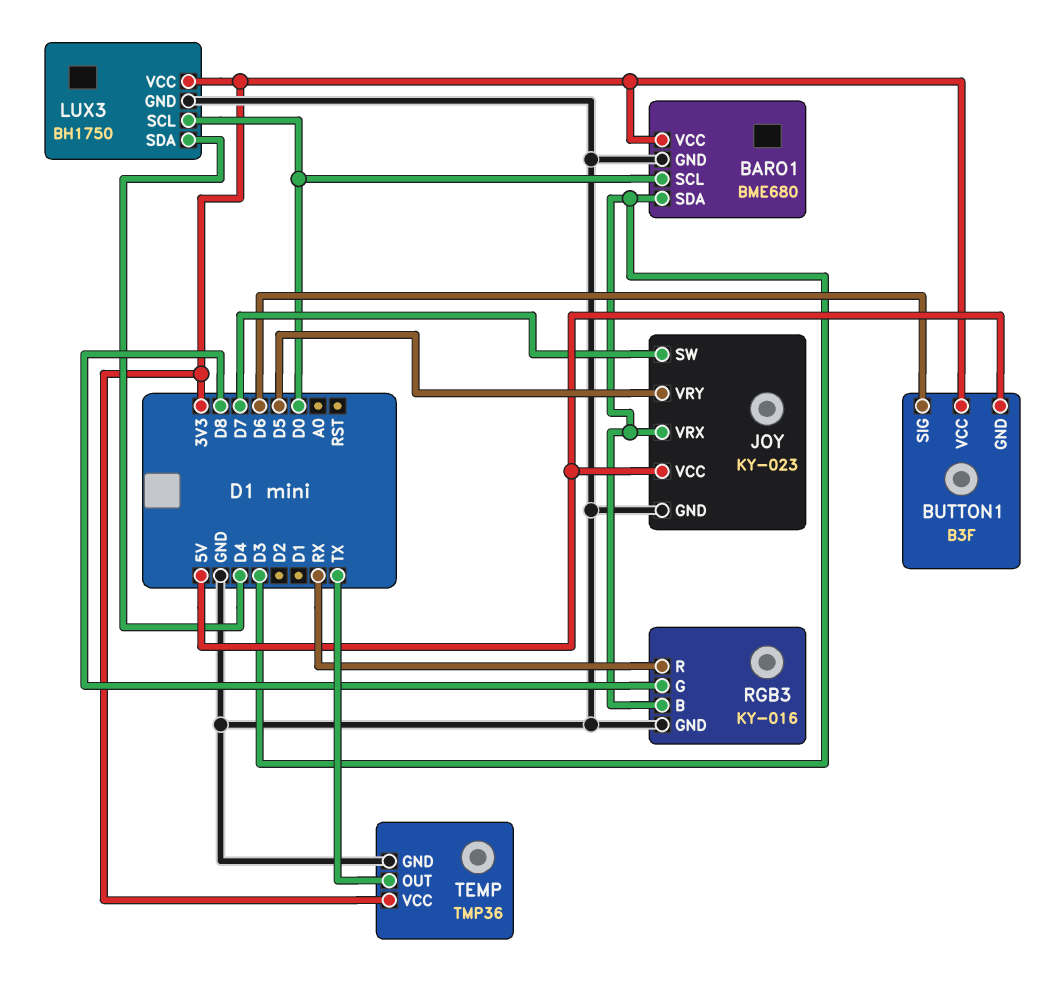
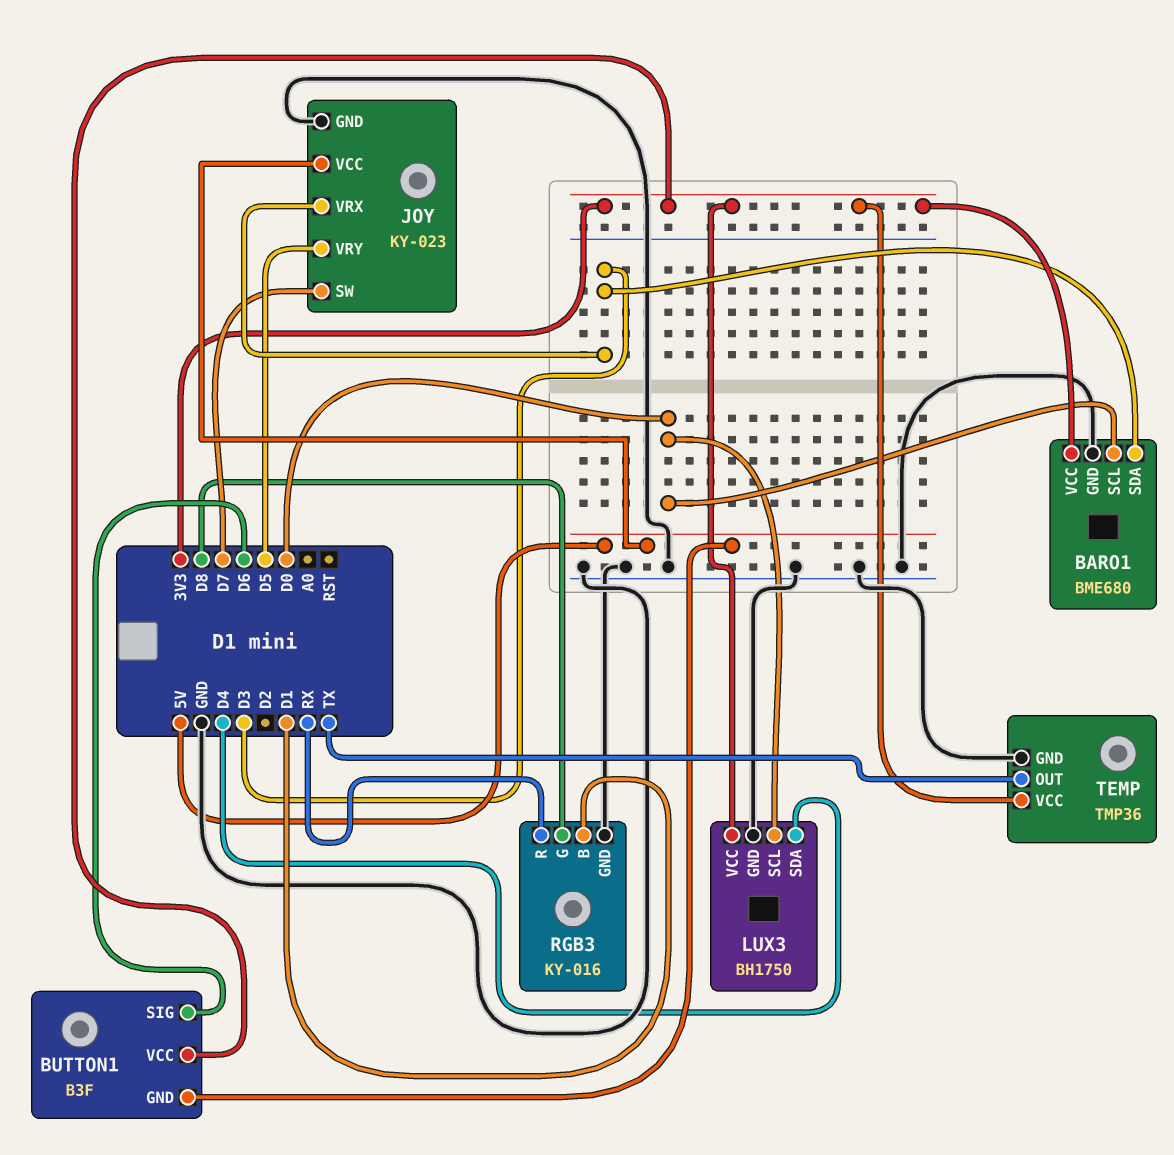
RGB3 pin B: D3 -> D1

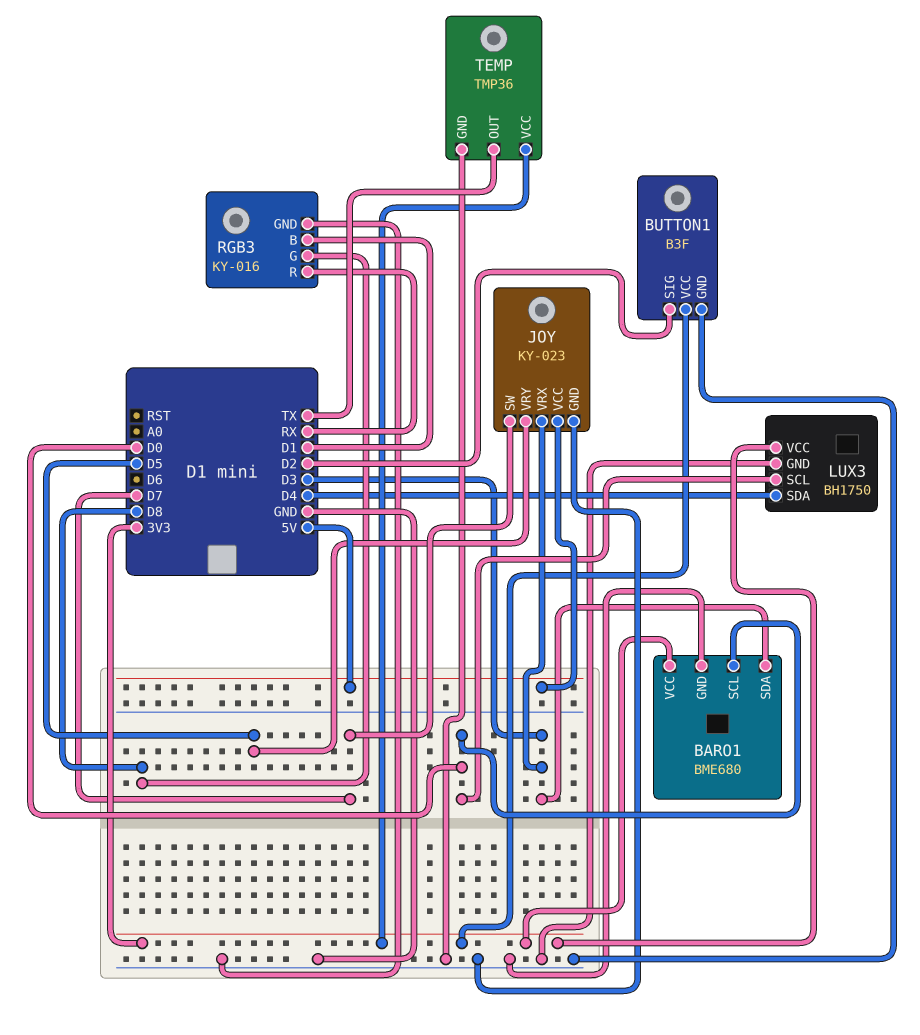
BUTTON1 pin GND: 5V -> GND
BUTTON1 pin SIG: D6 -> D2

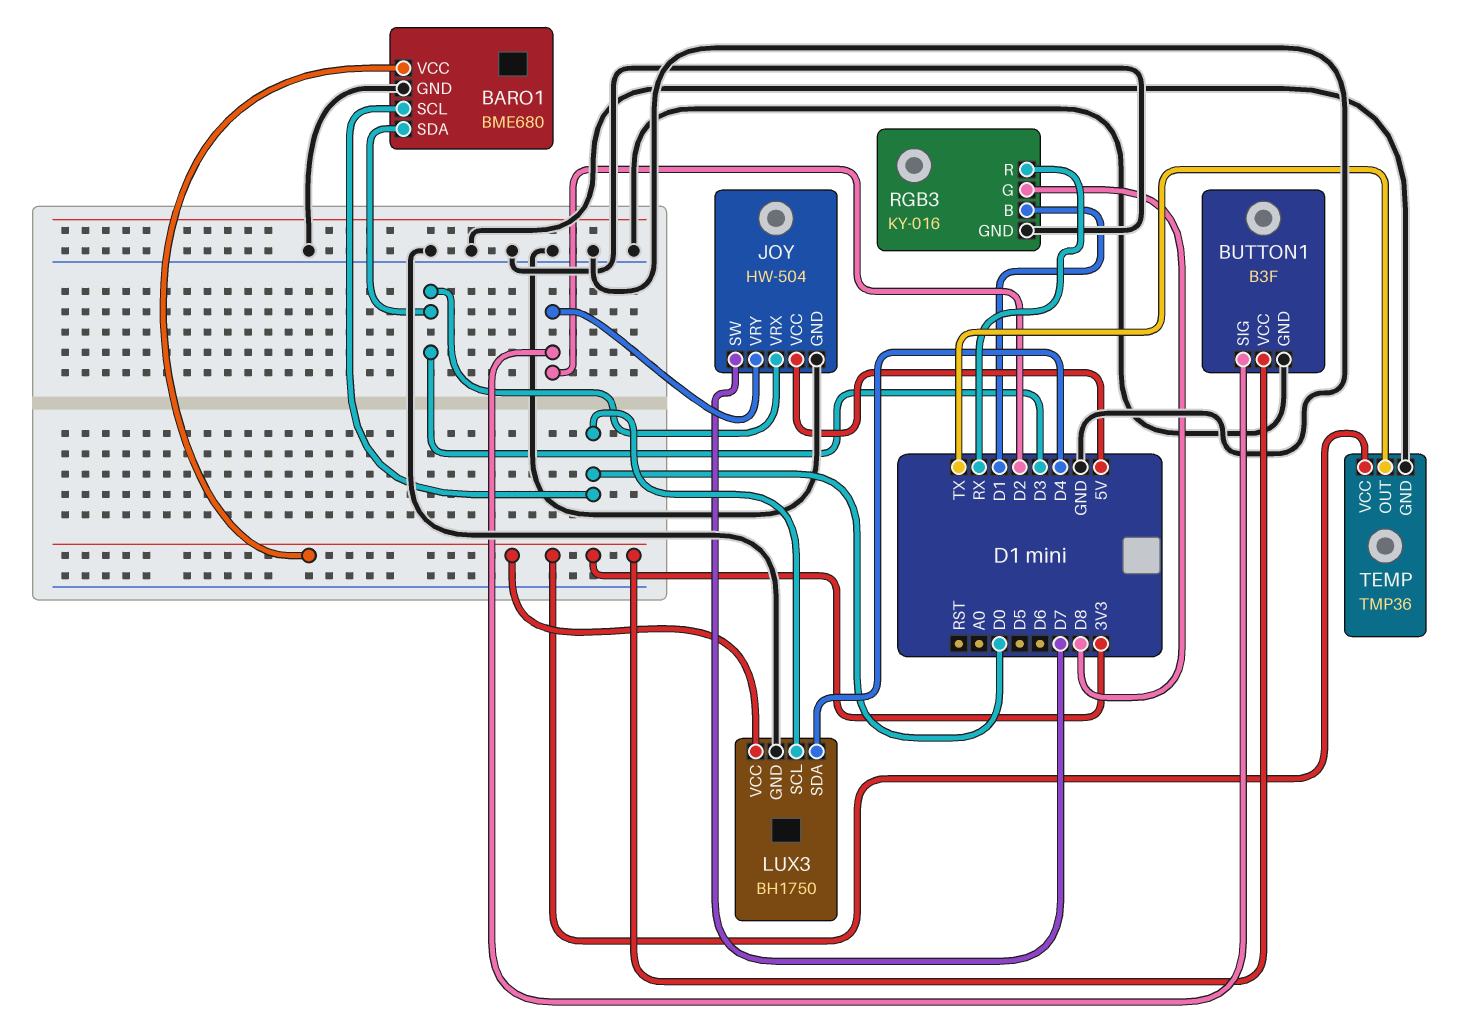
JOY: KY-023 -> HW-504
JOY pin VRY: D5 -> D2

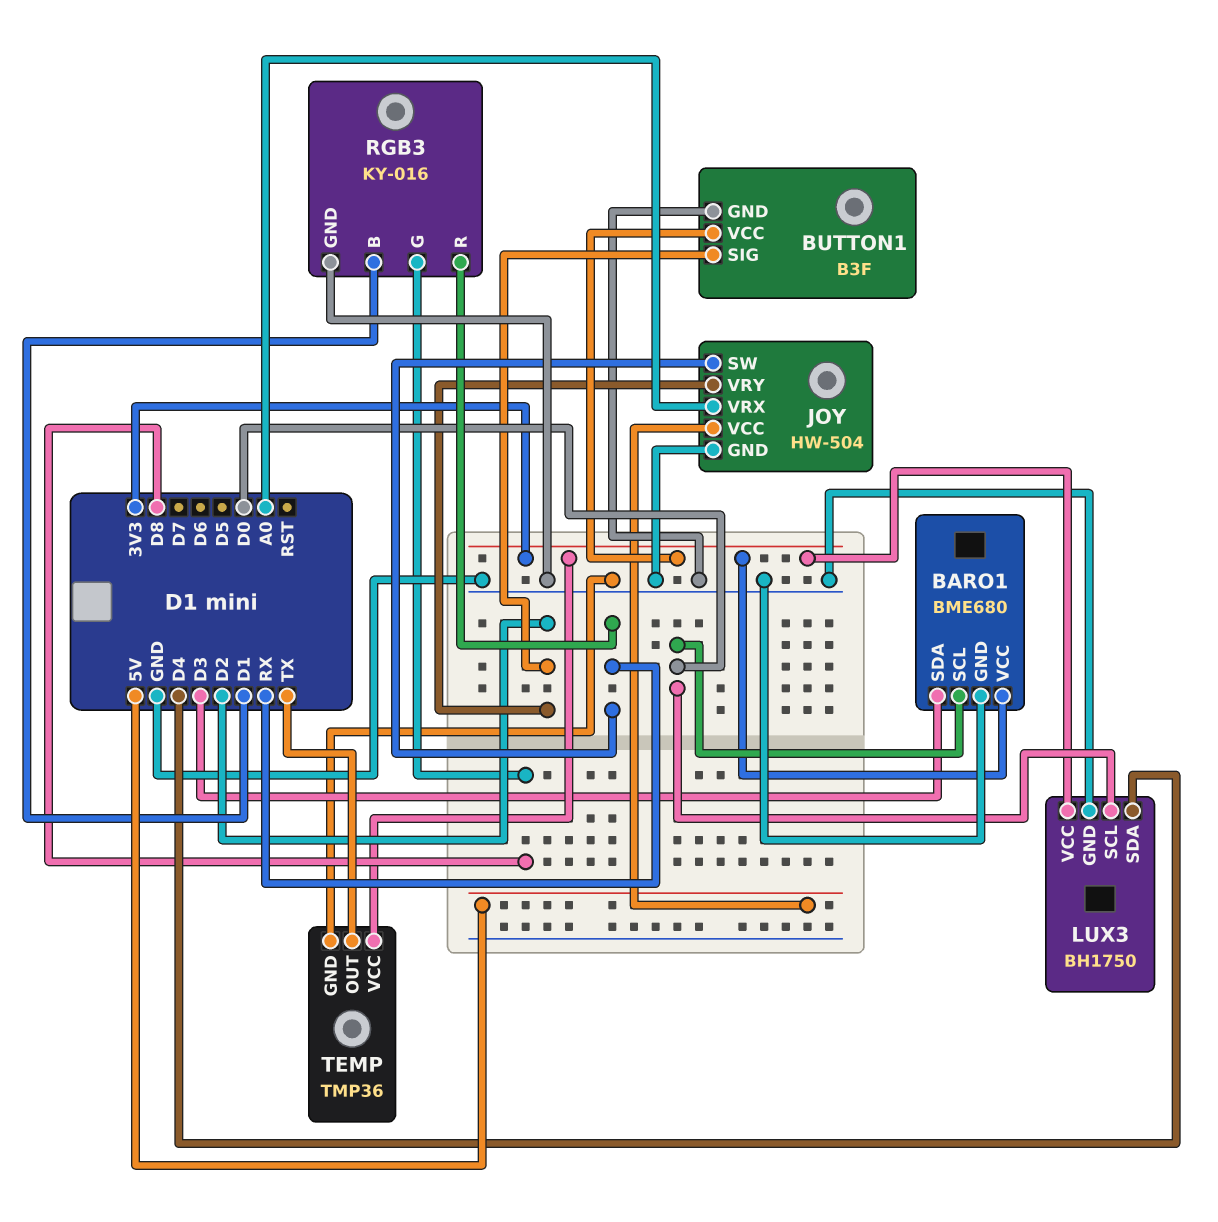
JOY pin SW: D7 -> RX
JOY pin VRX: D3 -> A0

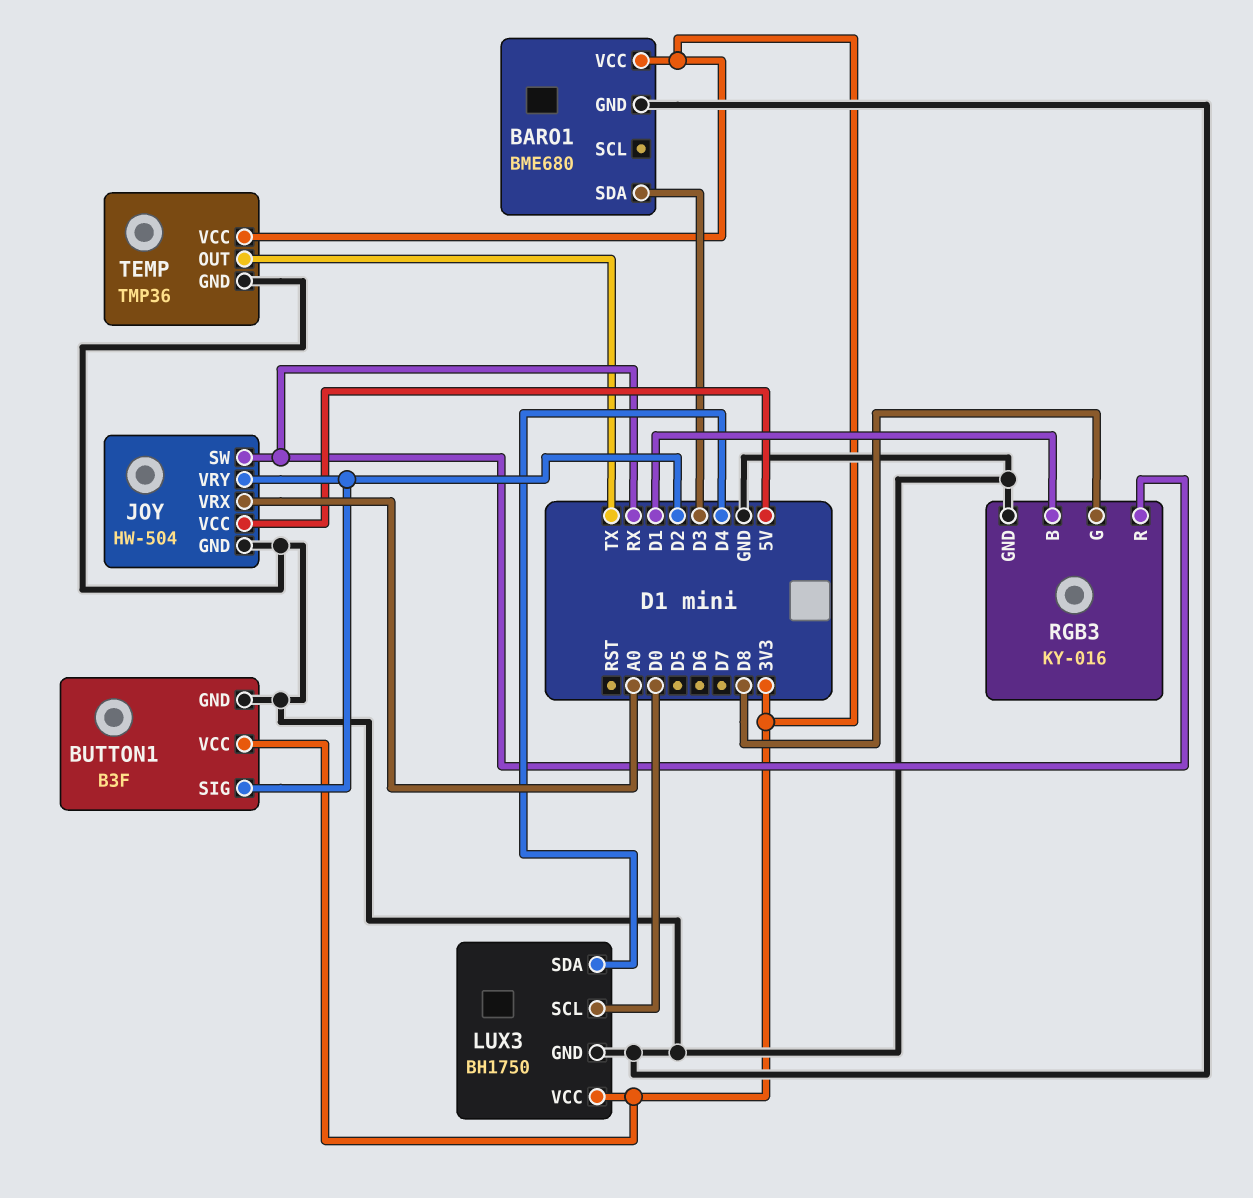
BARO1 pin SCL: D0 -> none

